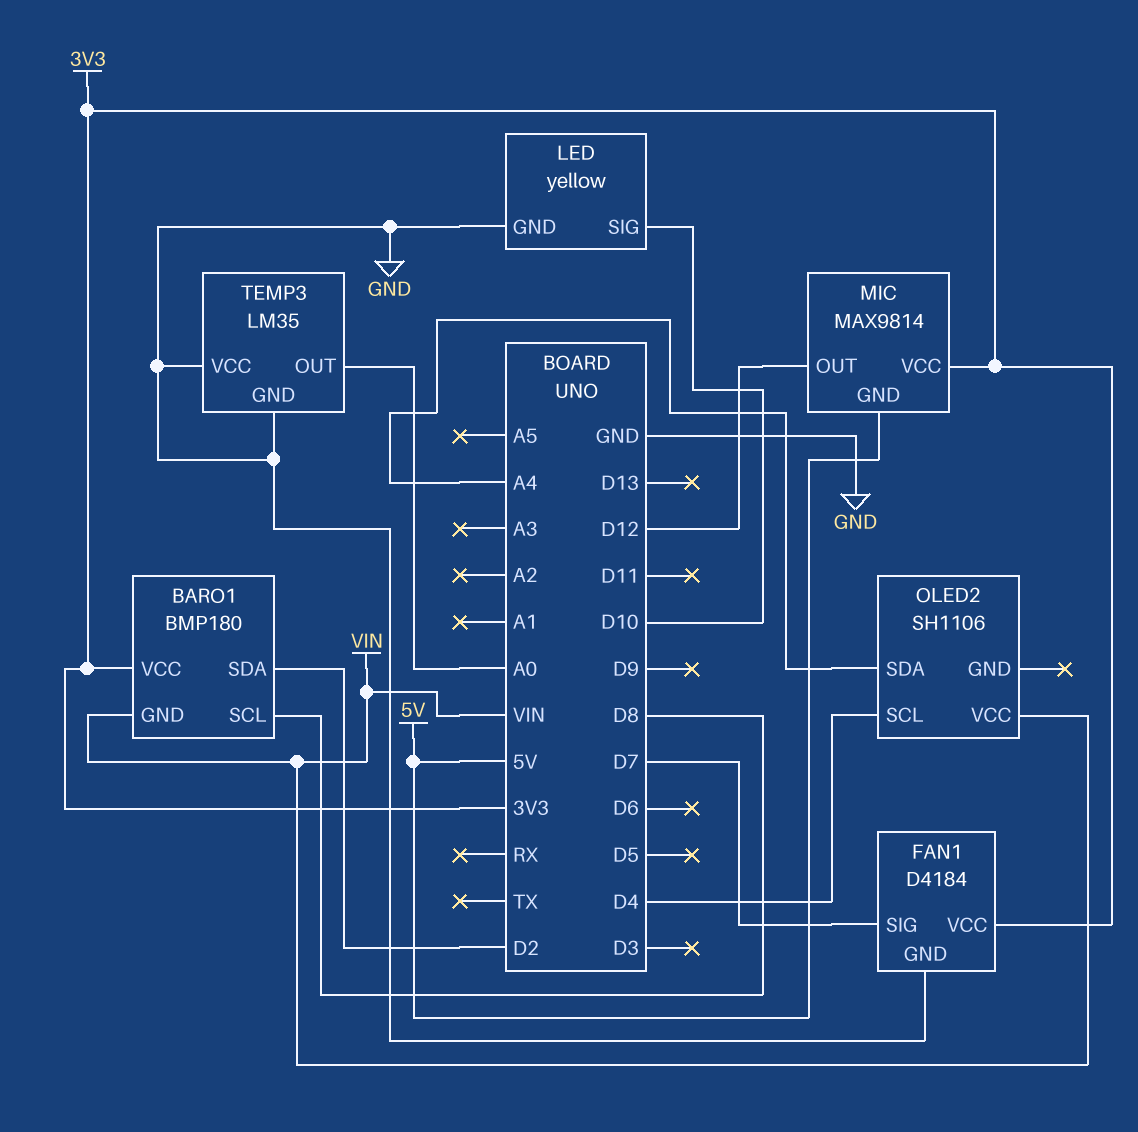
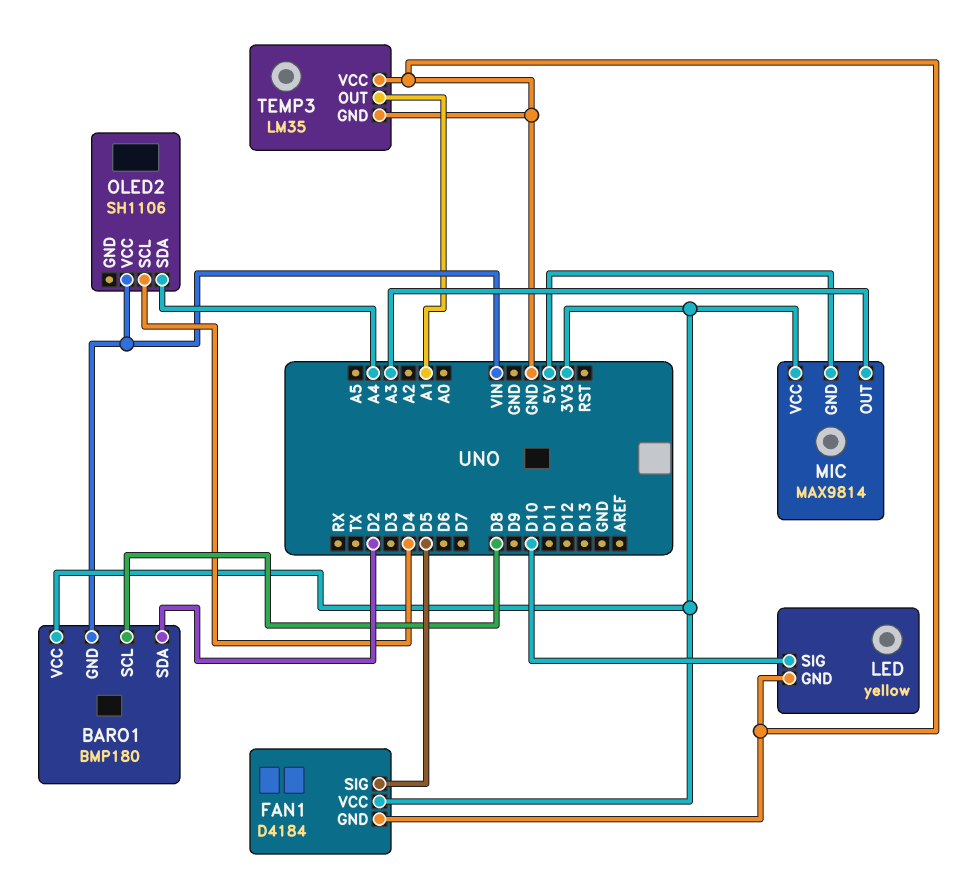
FAN1 pin SIG: D7 -> D5
MIC pin OUT: D12 -> A3
TEMP3 pin OUT: A0 -> A1

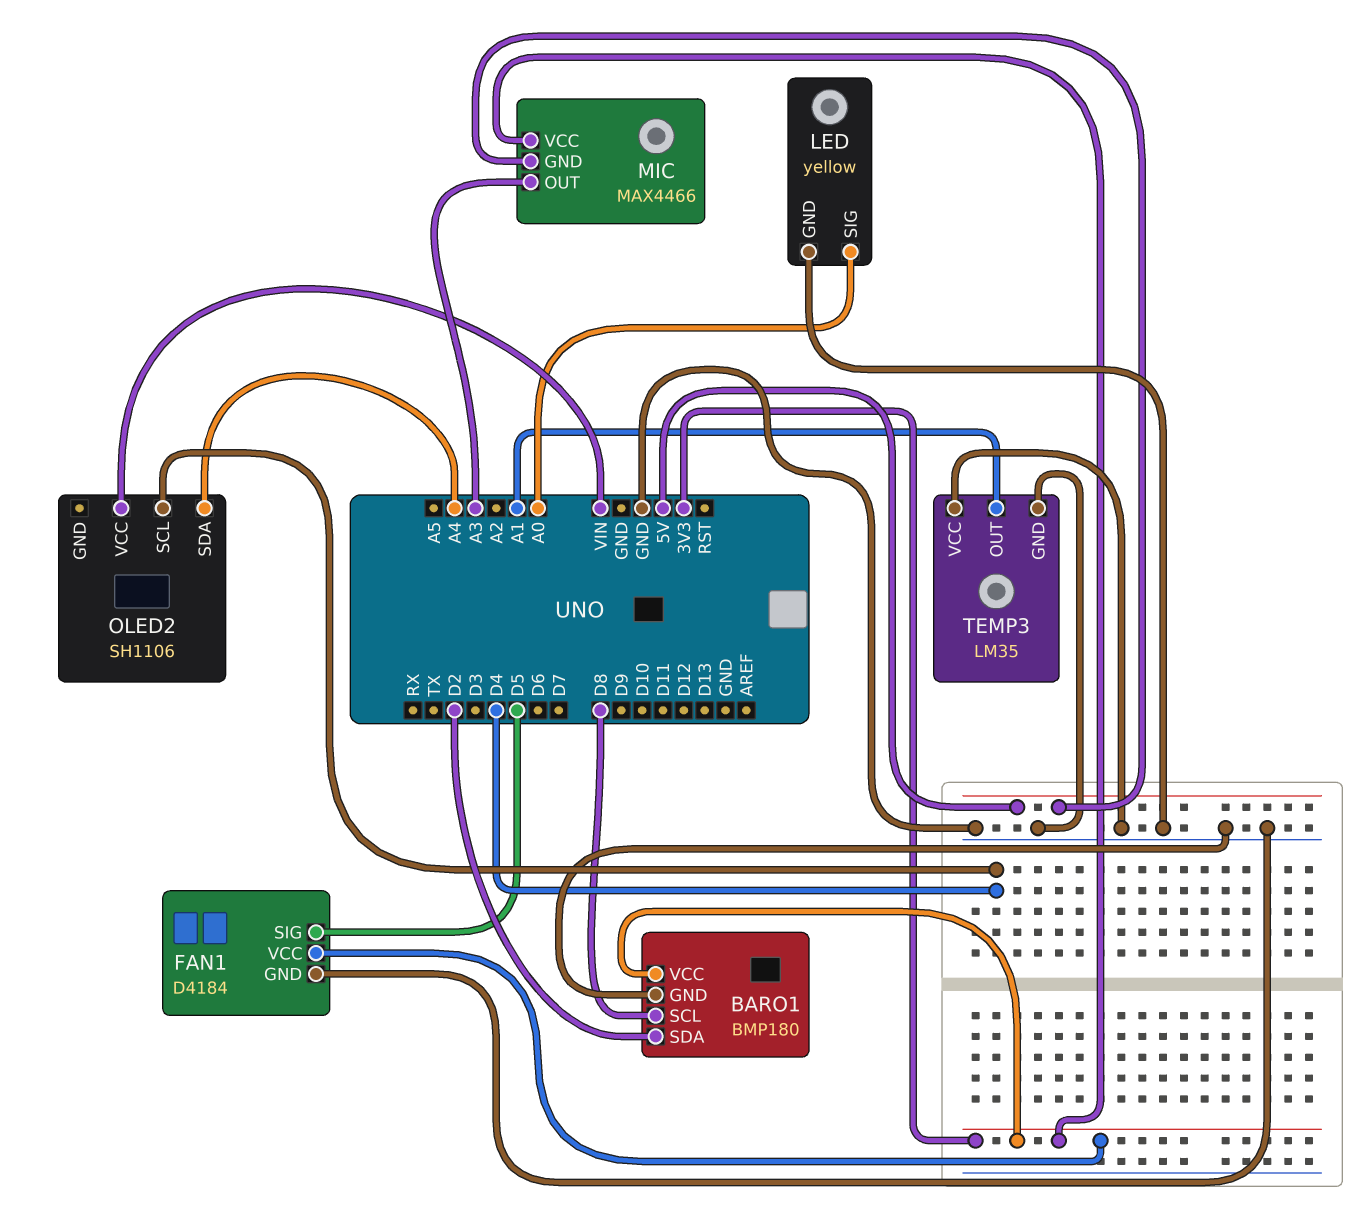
BARO1 pin GND: VIN -> GND
LED pin SIG: D10 -> A0
MIC: MAX9814 -> MAX4466

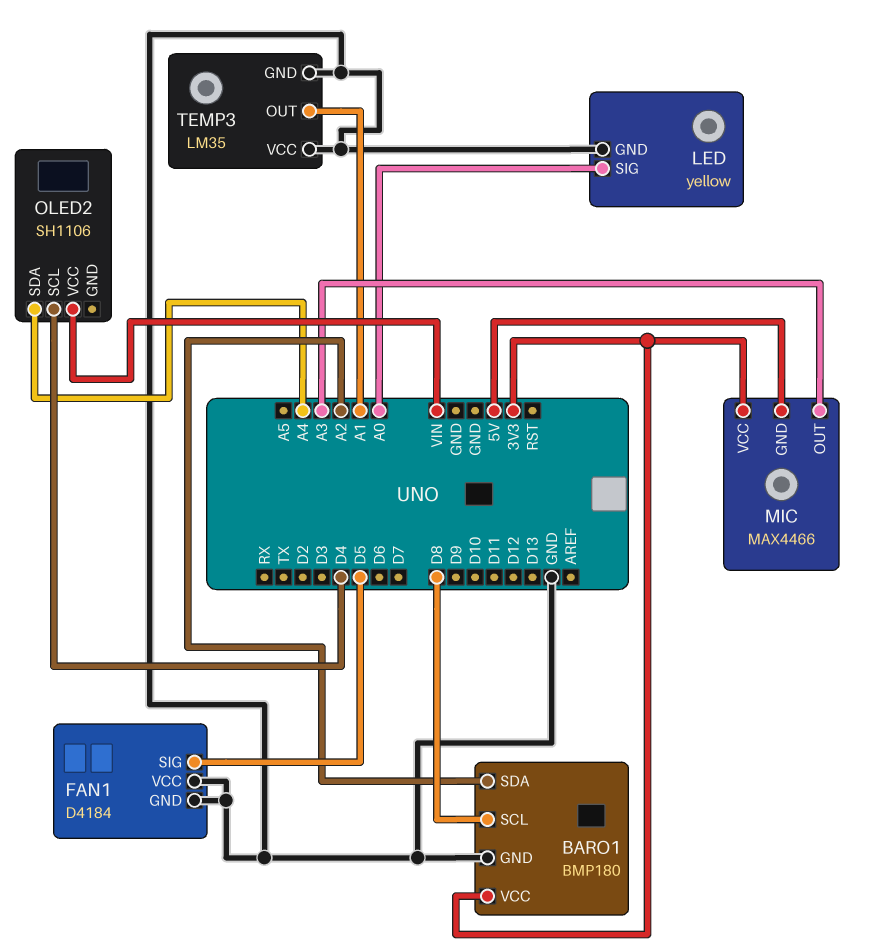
BARO1 pin SDA: D2 -> A2
FAN1 pin VCC: 3V3 -> GND

